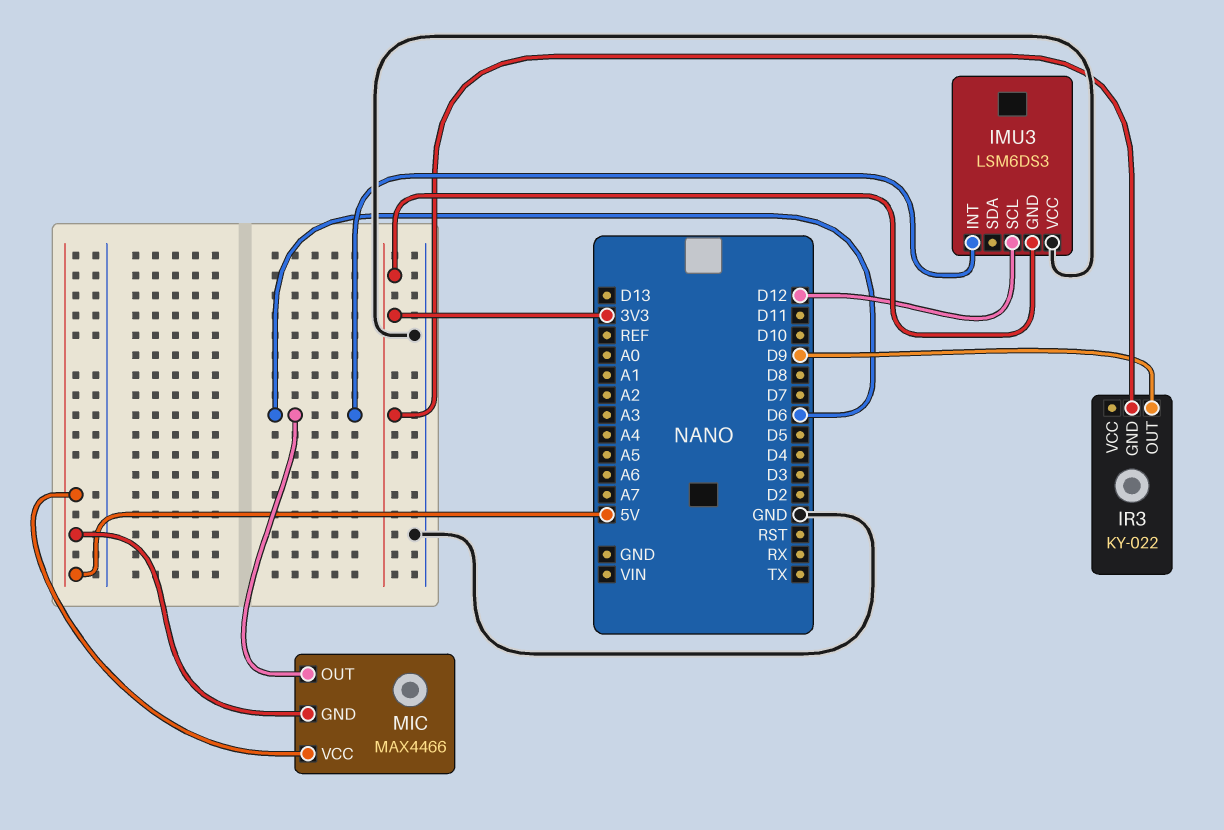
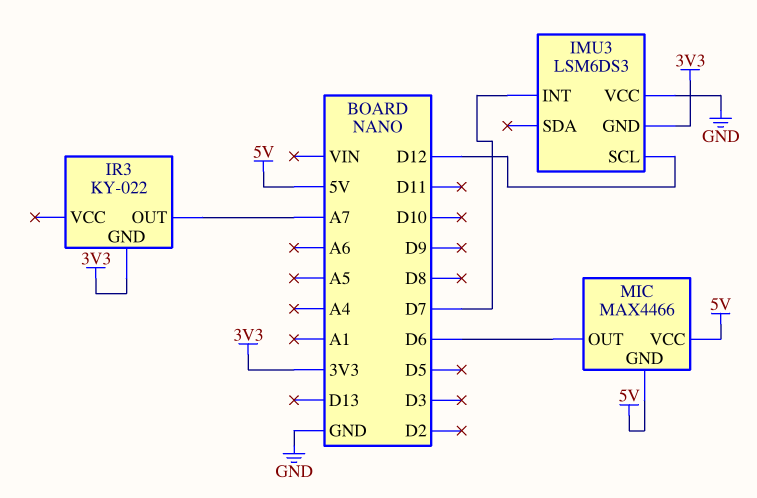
IMU3 pin INT: D6 -> D7
IR3 pin OUT: D9 -> A7

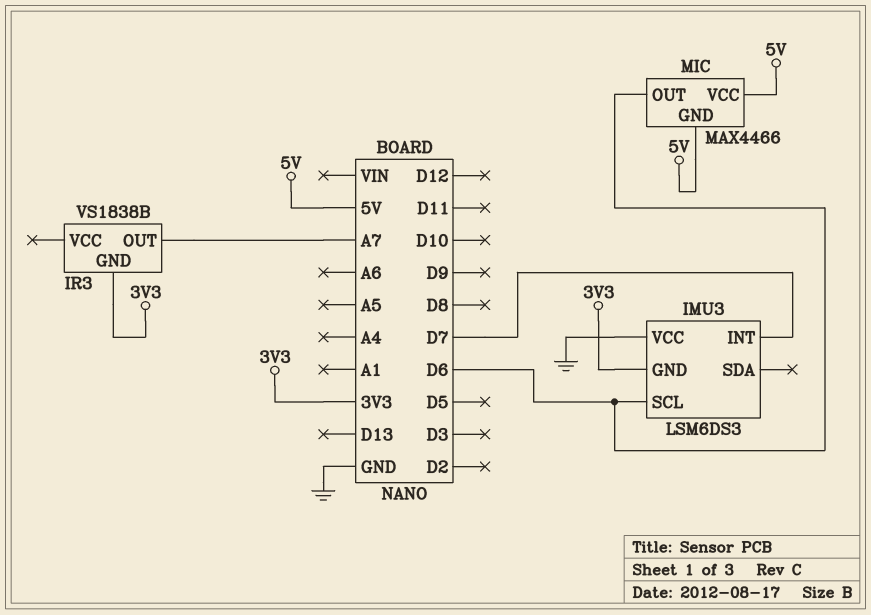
IMU3 pin SCL: D12 -> D6
IR3: KY-022 -> VS1838B

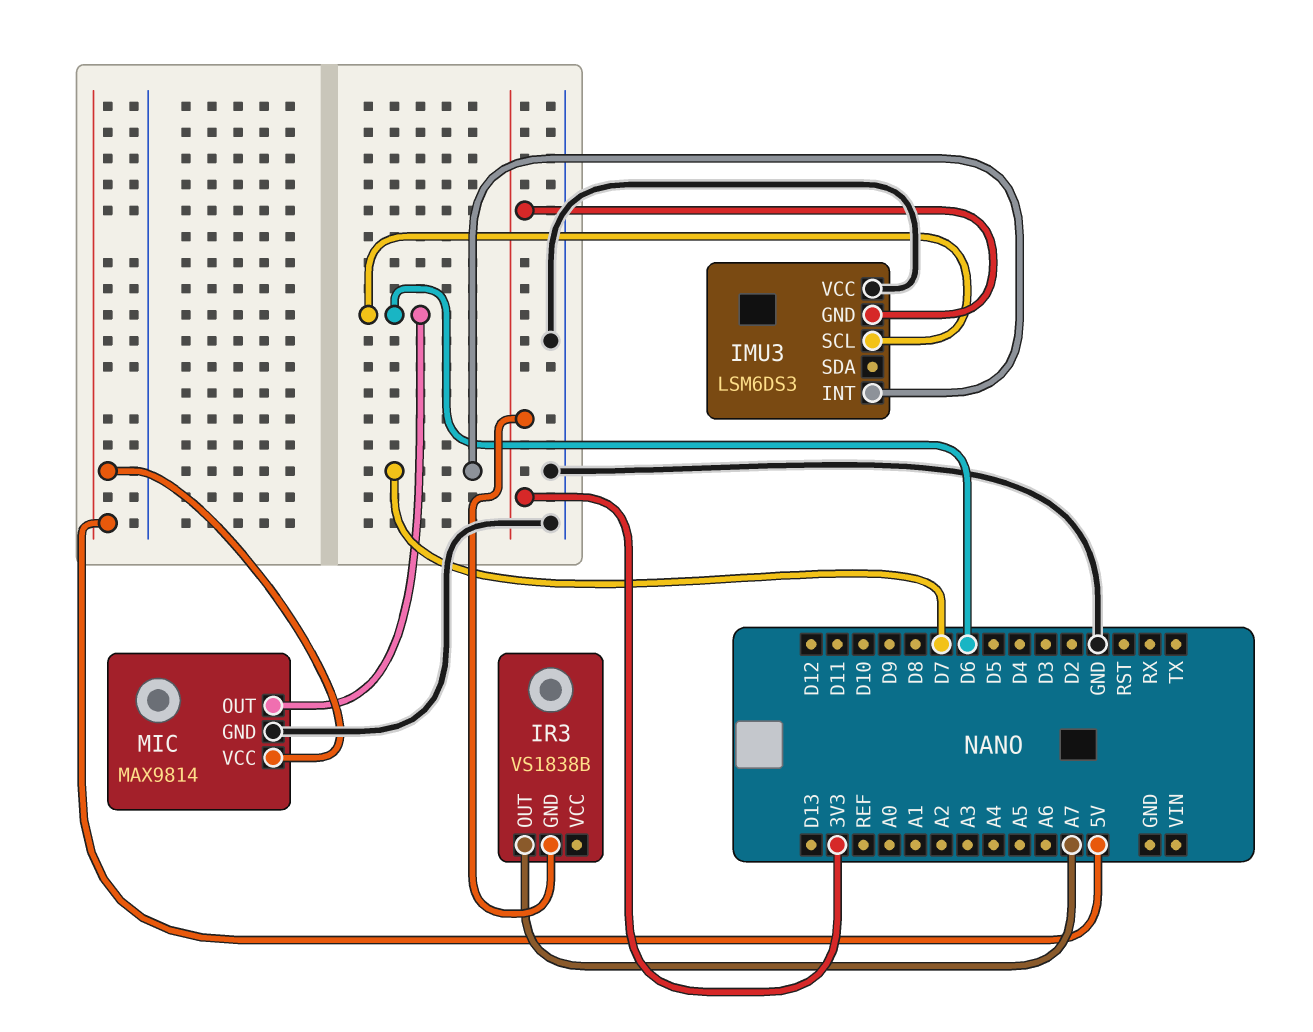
MIC: MAX4466 -> MAX9814
MIC pin GND: 5V -> GND

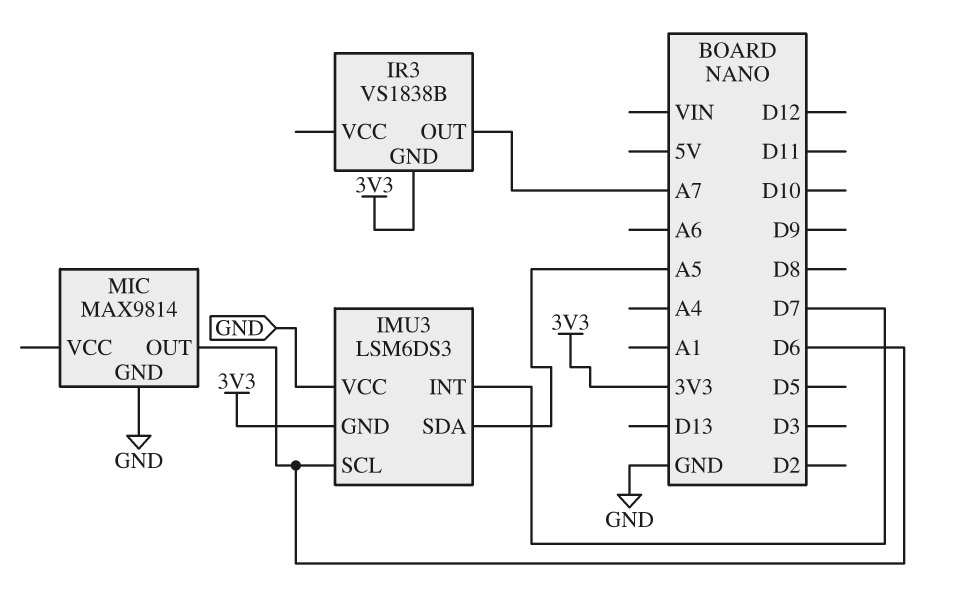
IMU3 pin SDA: none -> A5
MIC pin VCC: 5V -> none

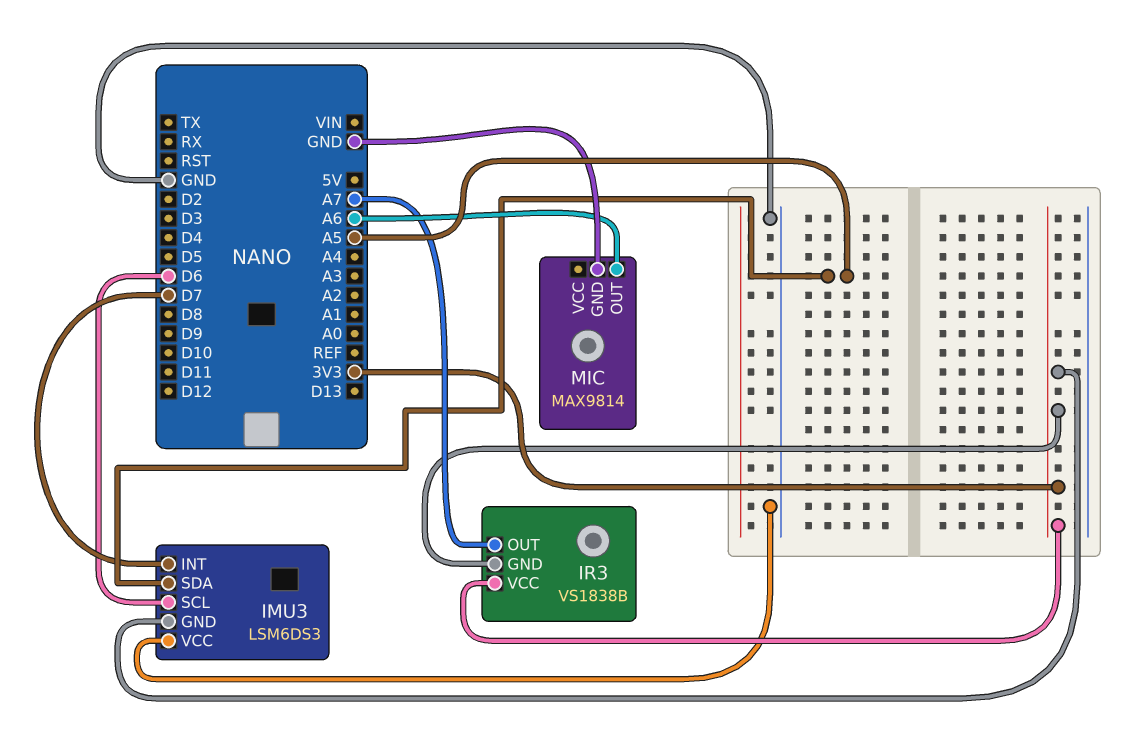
IR3 pin VCC: none -> 3V3
MIC pin OUT: D6 -> A6

